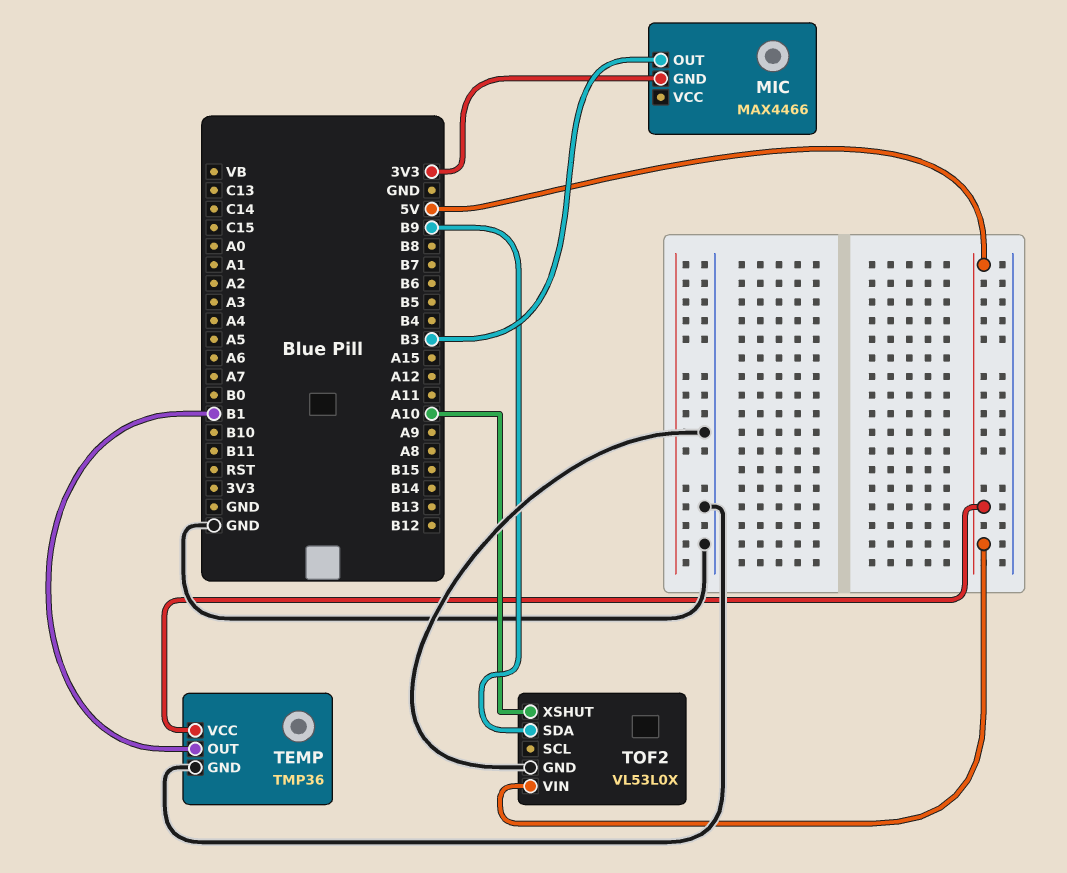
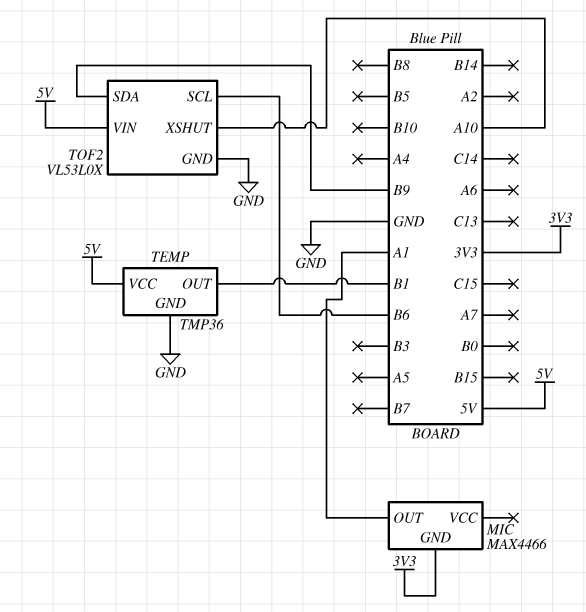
MIC pin OUT: B3 -> A1
TOF2 pin SCL: none -> B6

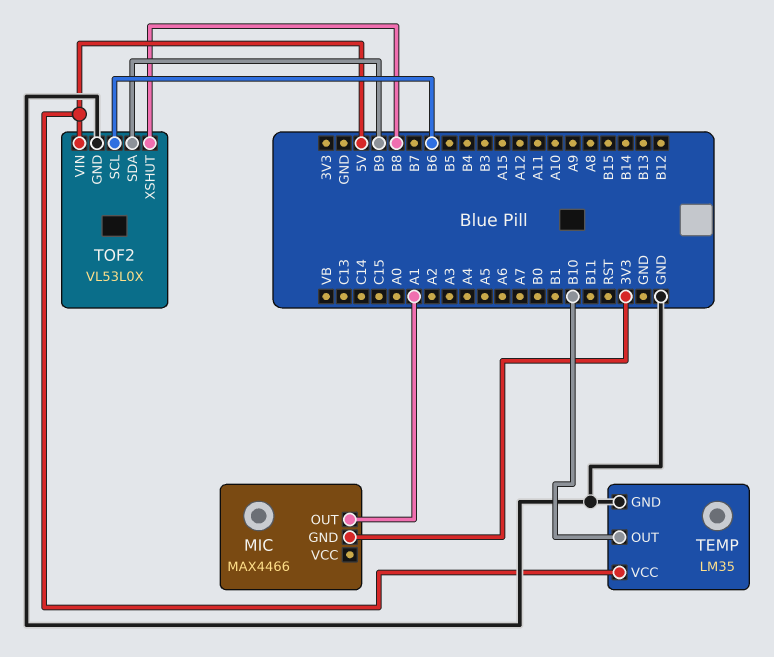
TEMP: TMP36 -> LM35
TEMP pin OUT: B1 -> B10
TOF2 pin XSHUT: A10 -> B8

